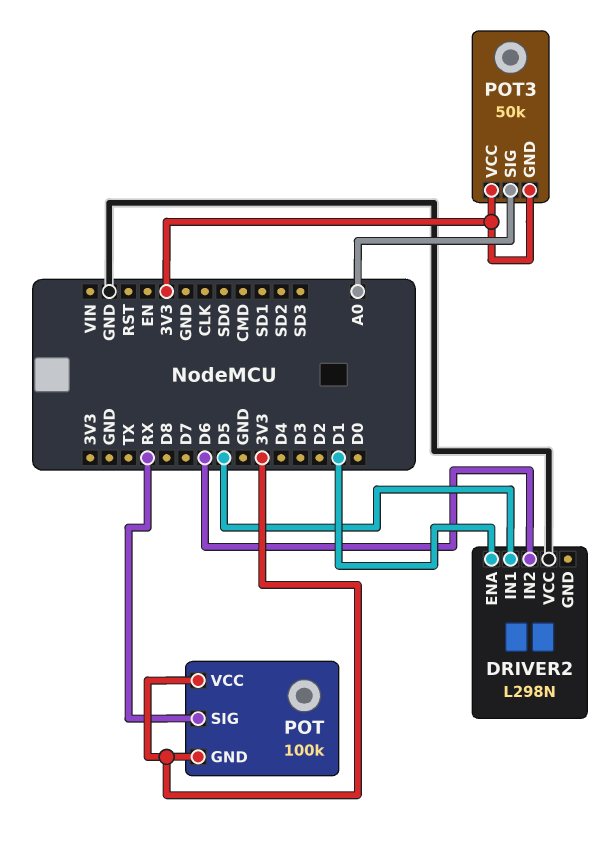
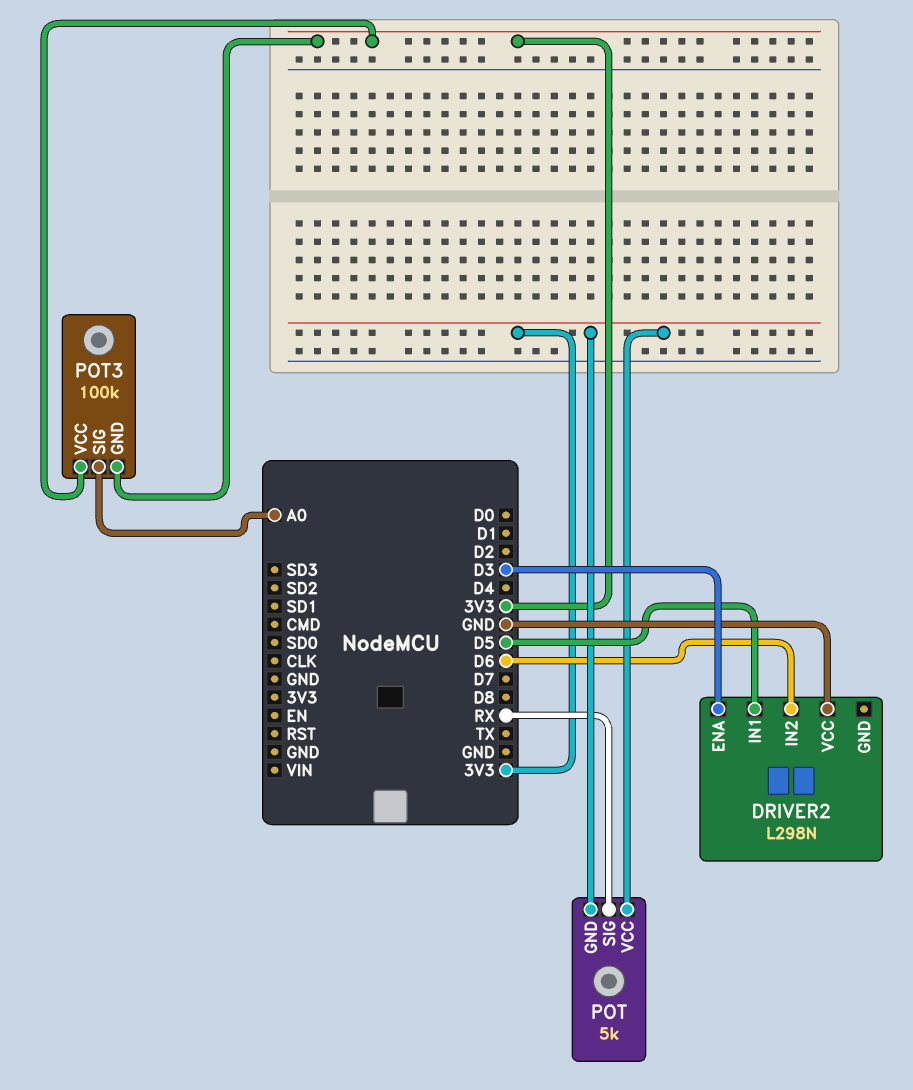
DRIVER2 pin ENA: D1 -> D3
POT: 100k -> 5k
POT3: 50k -> 100k

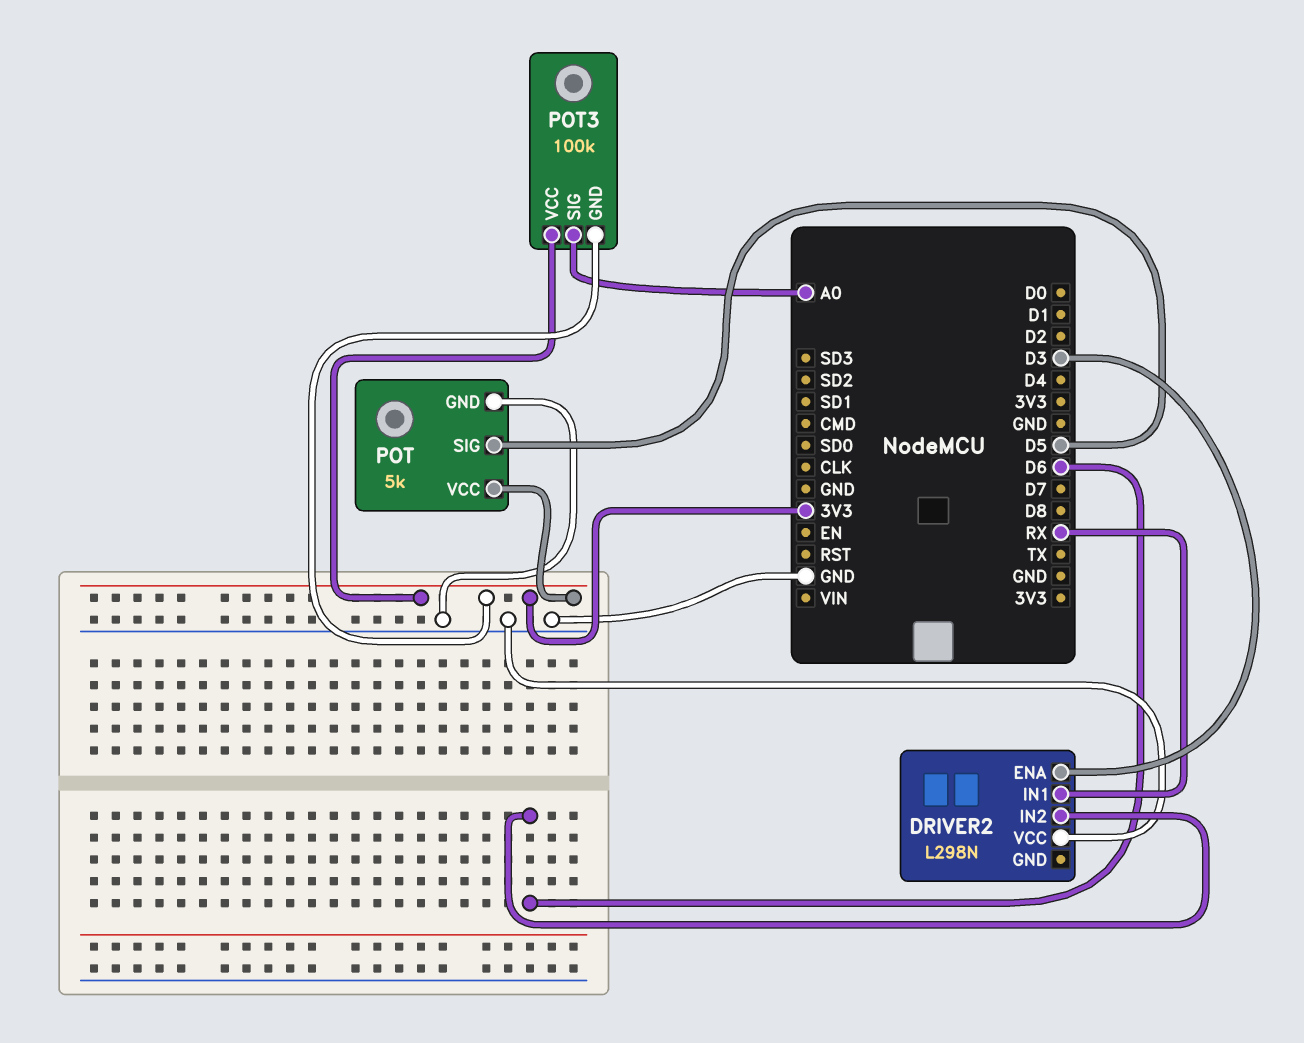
DRIVER2 pin IN1: D5 -> RX
POT pin GND: 3V3 -> GND
POT pin SIG: RX -> D5

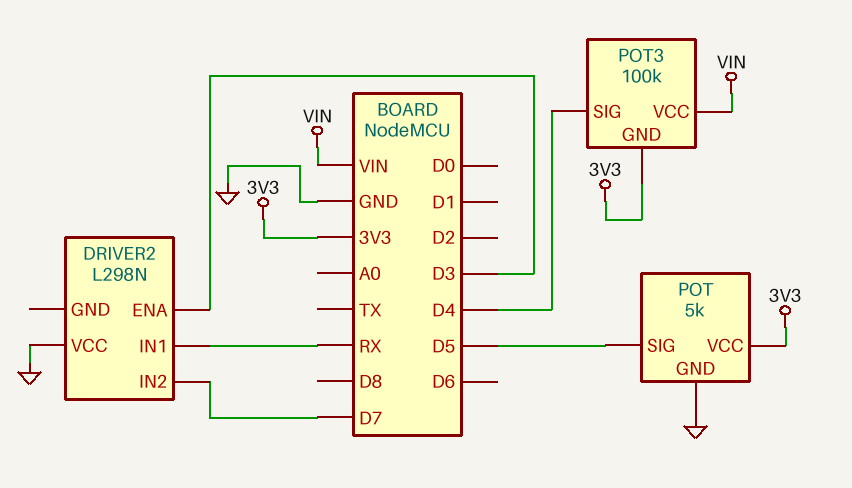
DRIVER2 pin IN2: D6 -> D7
POT3 pin SIG: A0 -> D4
POT3 pin VCC: 3V3 -> VIN

